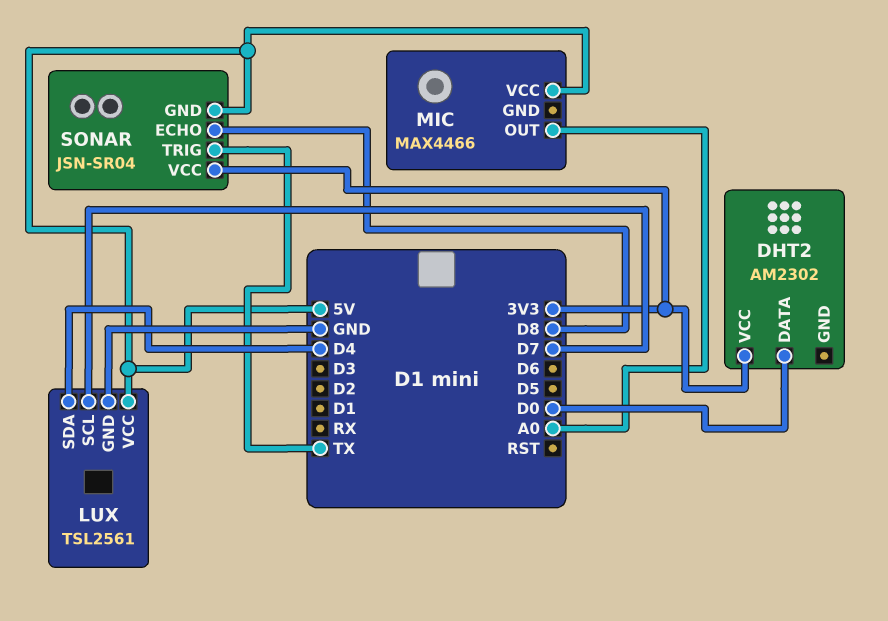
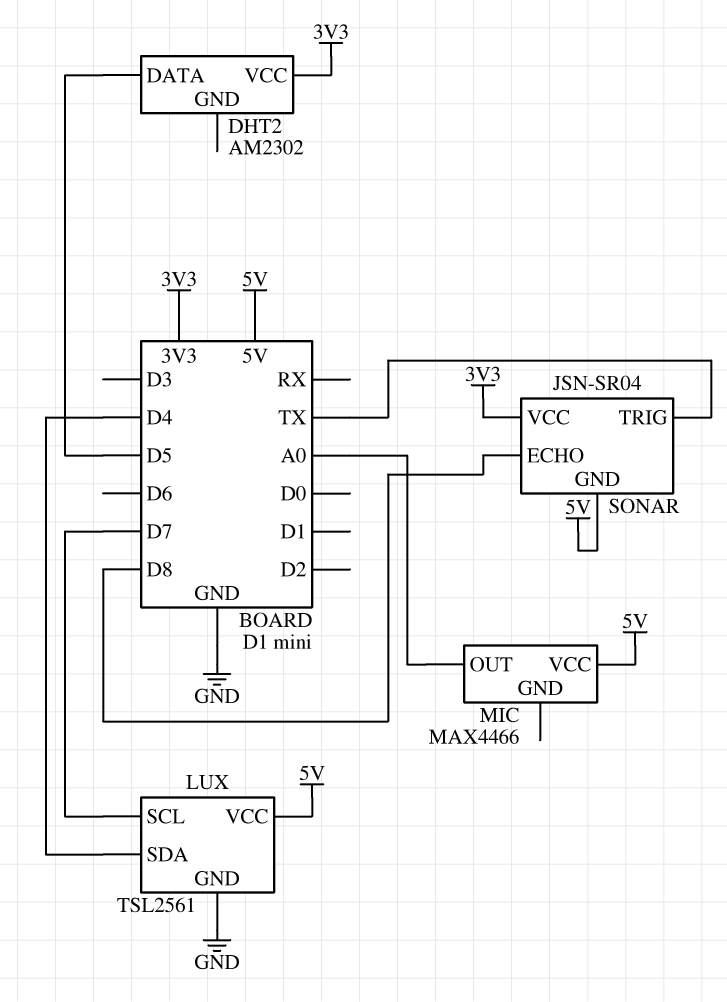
DHT2 pin DATA: D0 -> D5

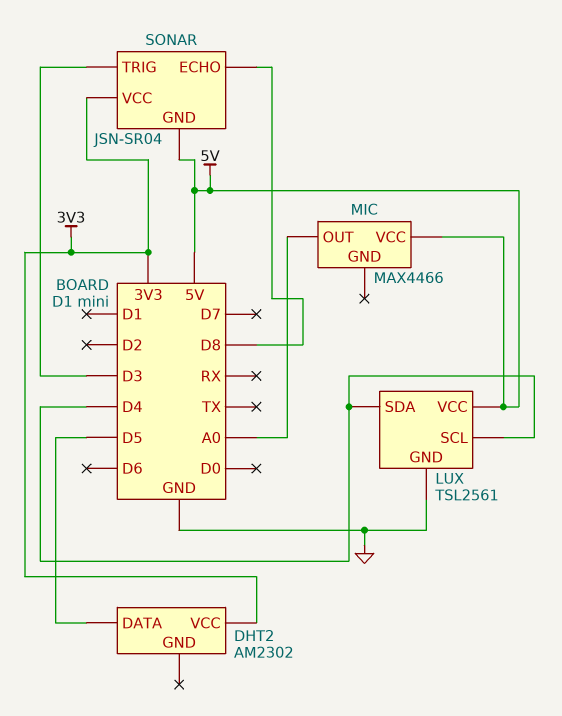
LUX pin SCL: D7 -> D4
SONAR pin TRIG: TX -> D3

